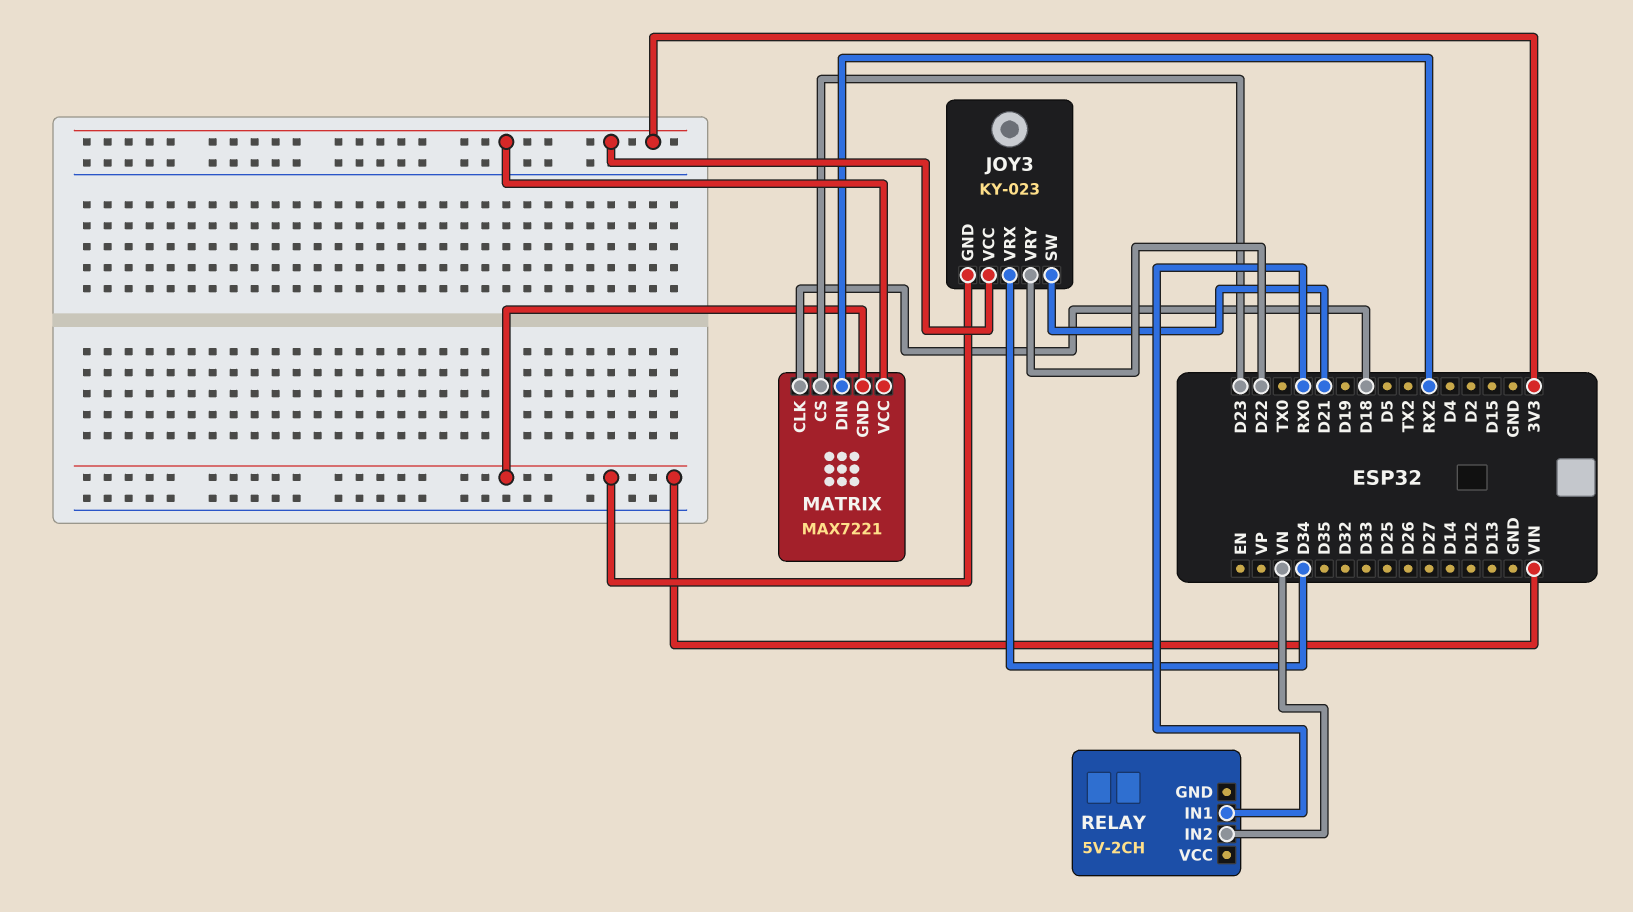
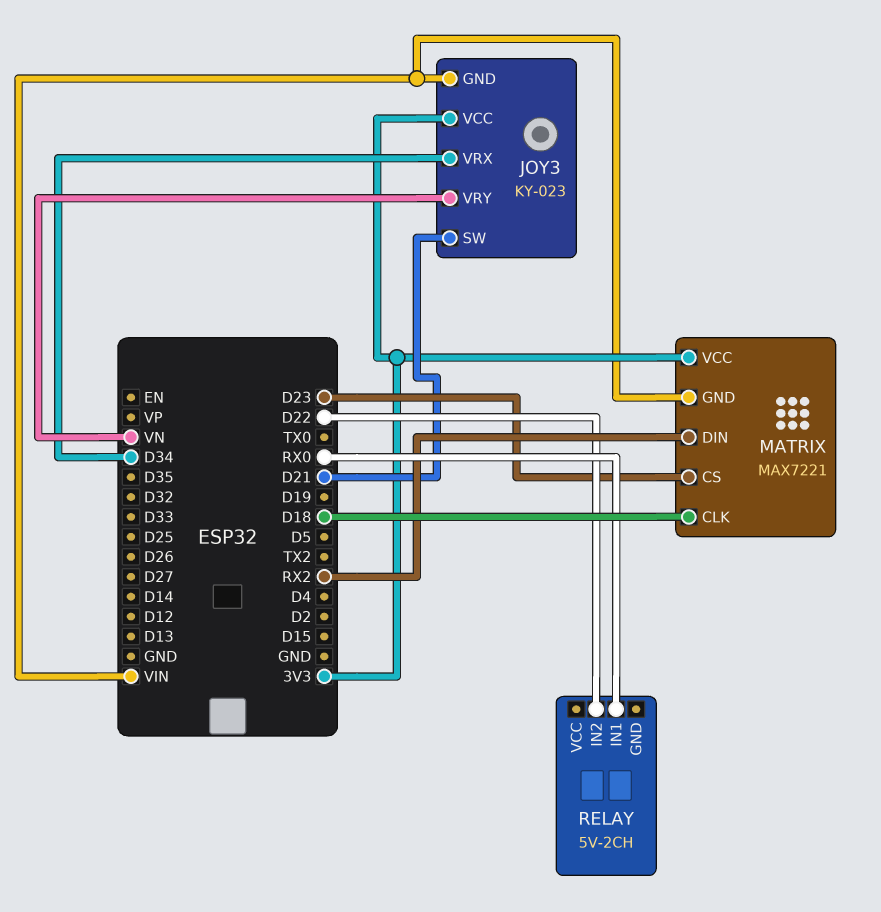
JOY3 pin VRY: D22 -> VN
RELAY pin IN2: VN -> D22

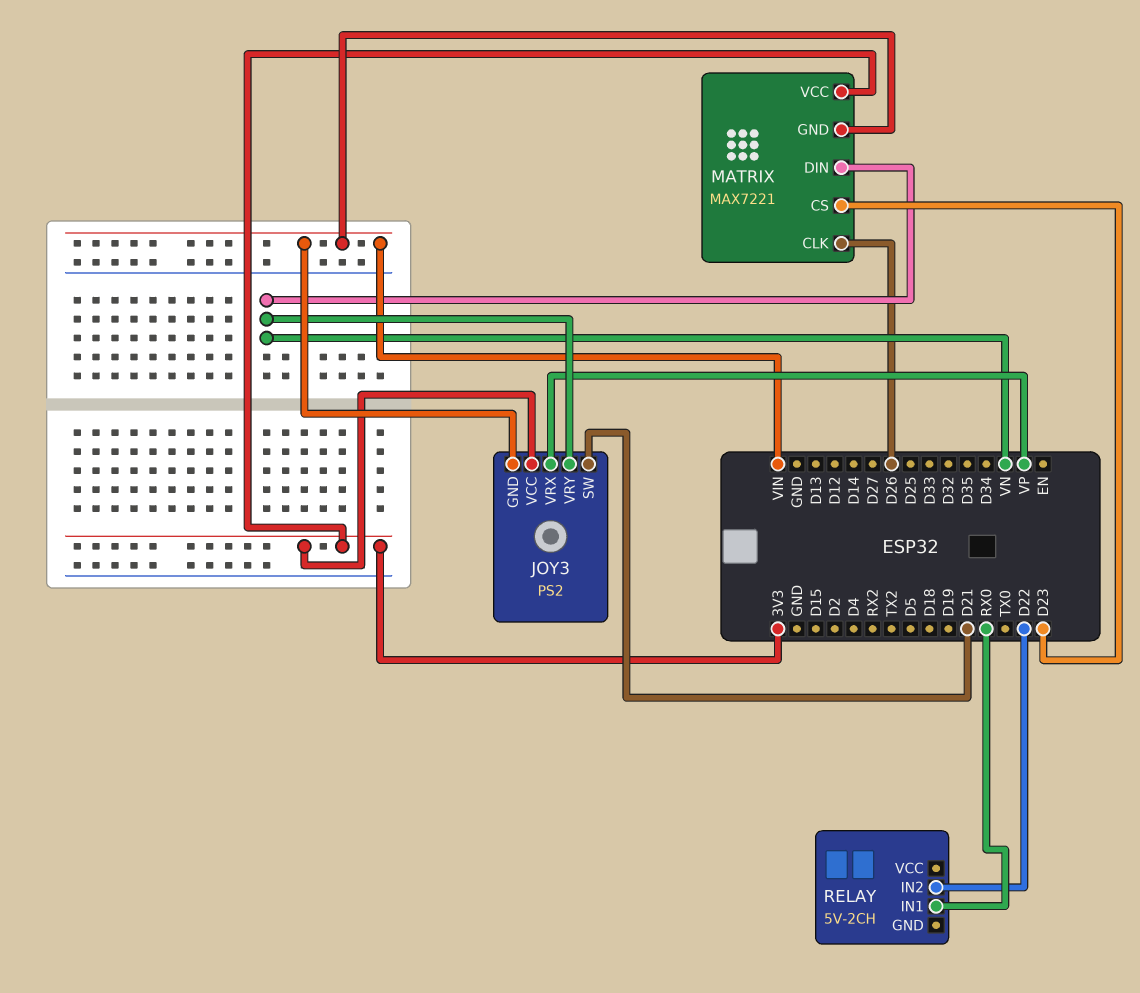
JOY3: KY-023 -> PS2
JOY3 pin VRX: D34 -> VP
MATRIX pin CLK: D18 -> D26
MATRIX pin DIN: RX2 -> VN

